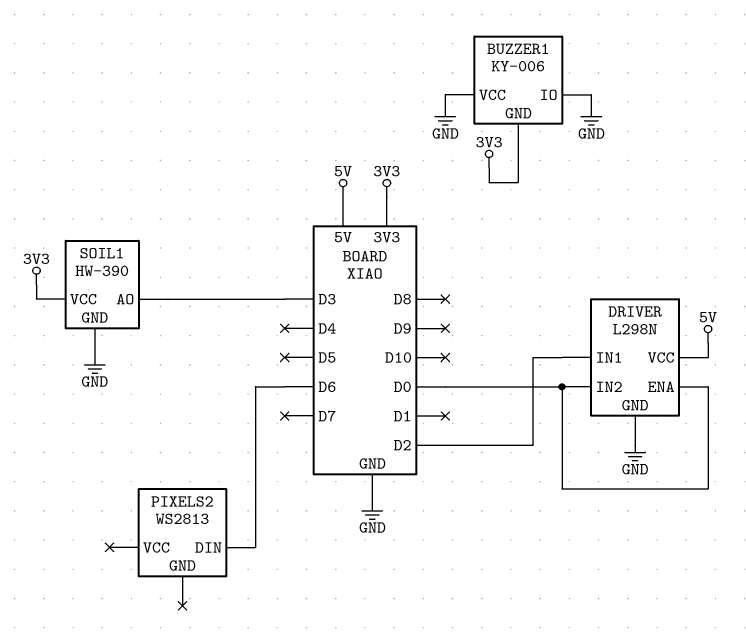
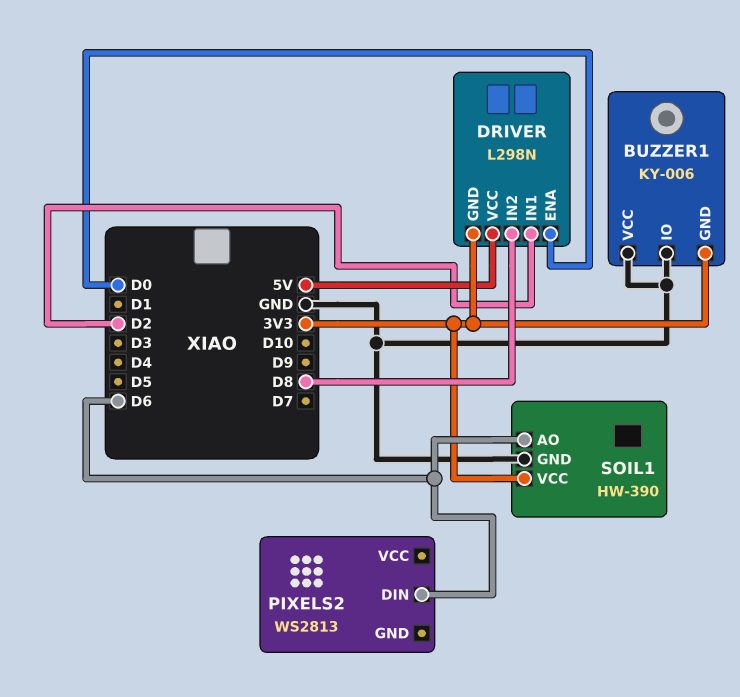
DRIVER pin GND: GND -> 3V3
DRIVER pin IN2: D0 -> D8
SOIL1 pin AO: D3 -> D6

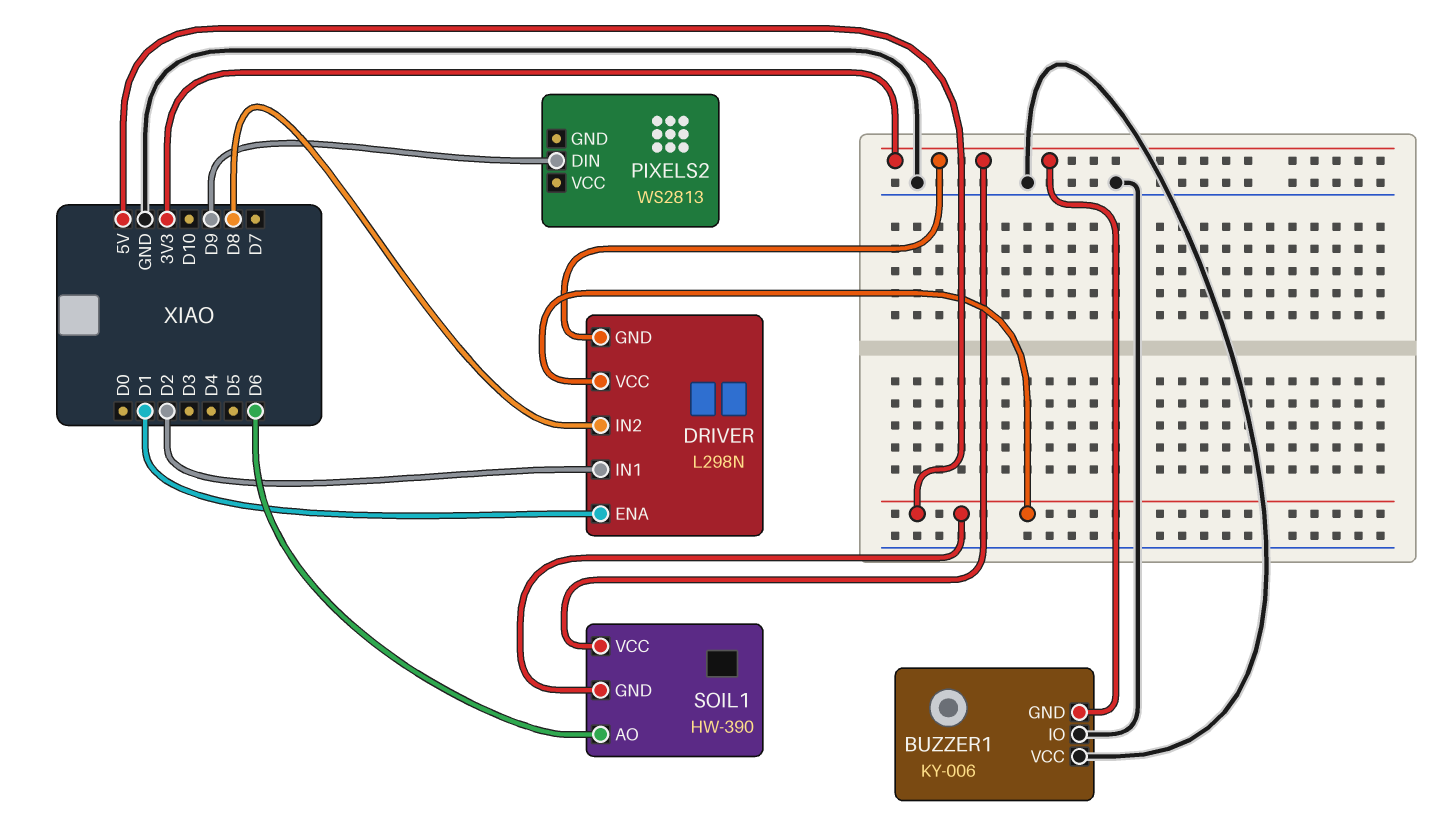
DRIVER pin ENA: D0 -> D1
PIXELS2 pin DIN: D6 -> D9
SOIL1 pin GND: GND -> 5V

